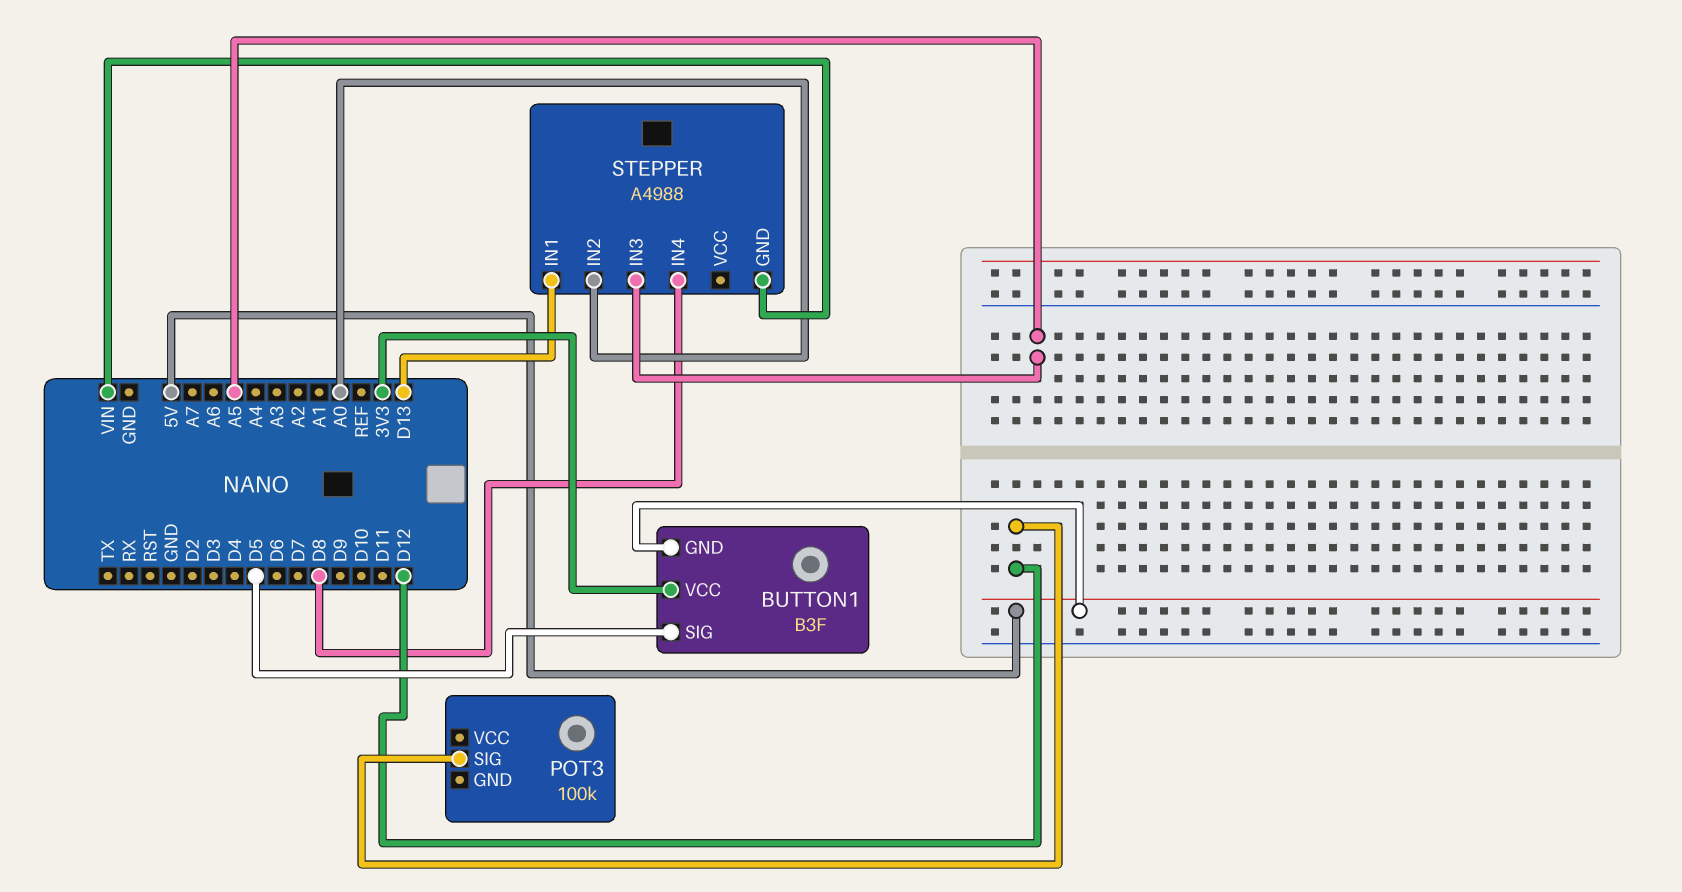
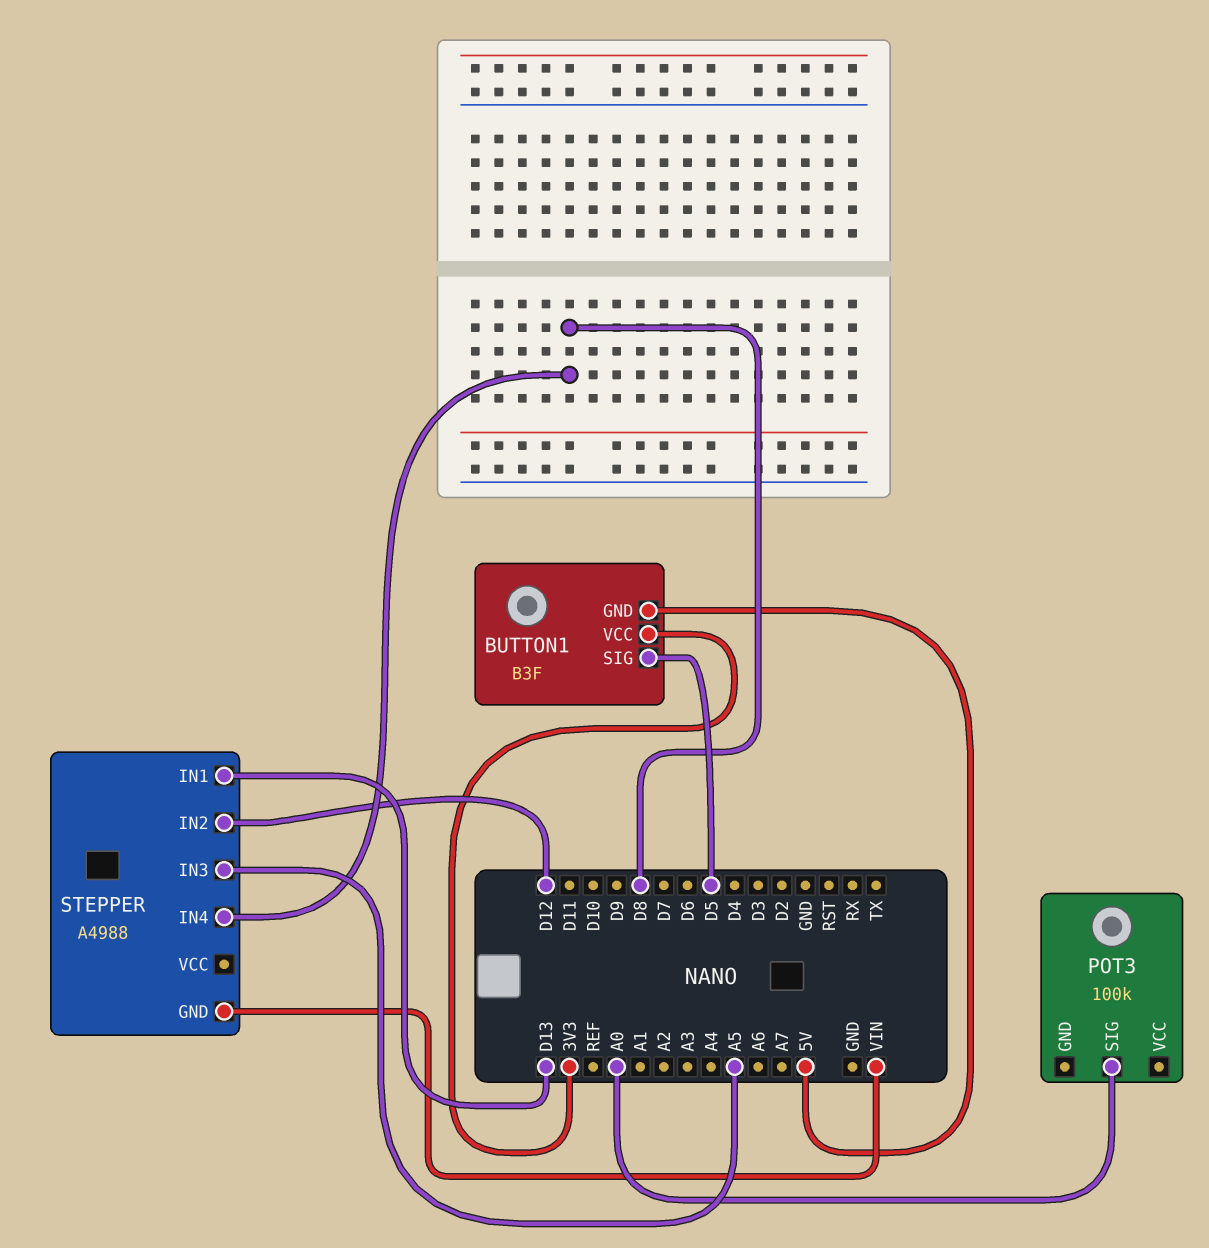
POT3 pin SIG: D12 -> A0
STEPPER pin IN2: A0 -> D12

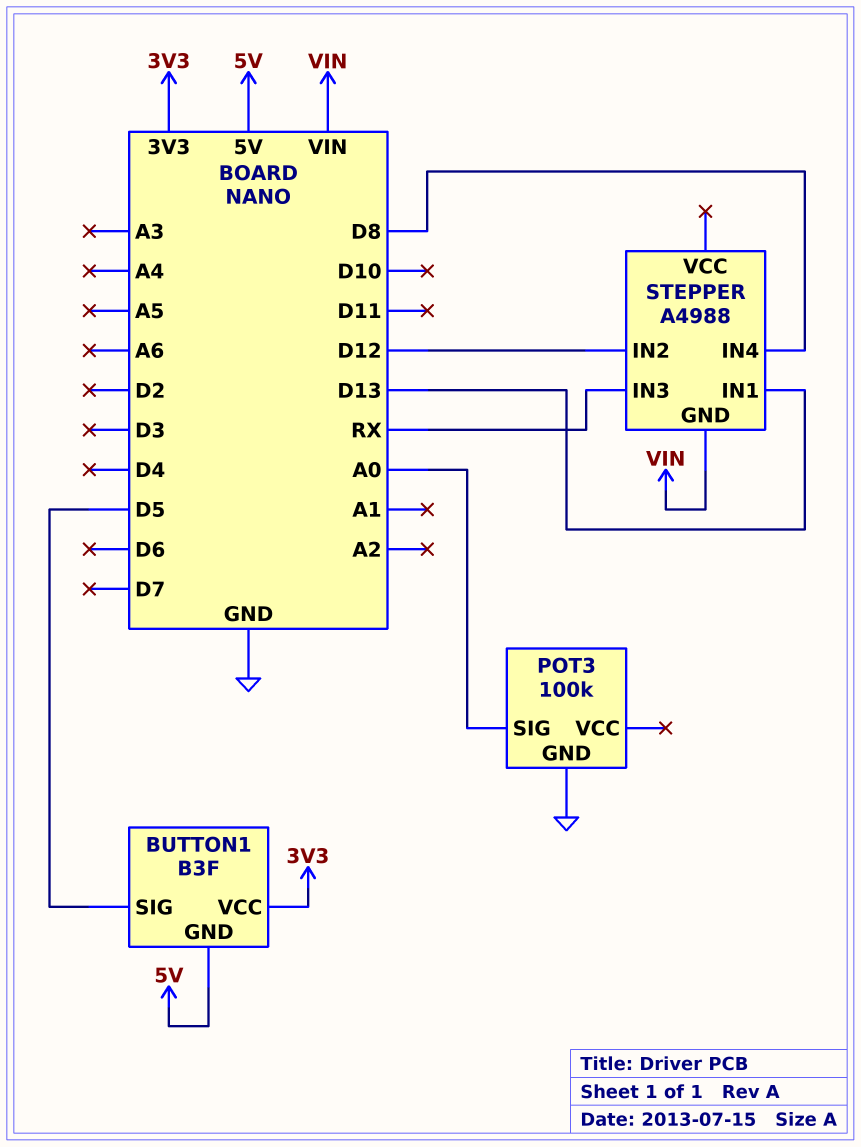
POT3 pin GND: none -> GND
STEPPER pin IN3: A5 -> RX

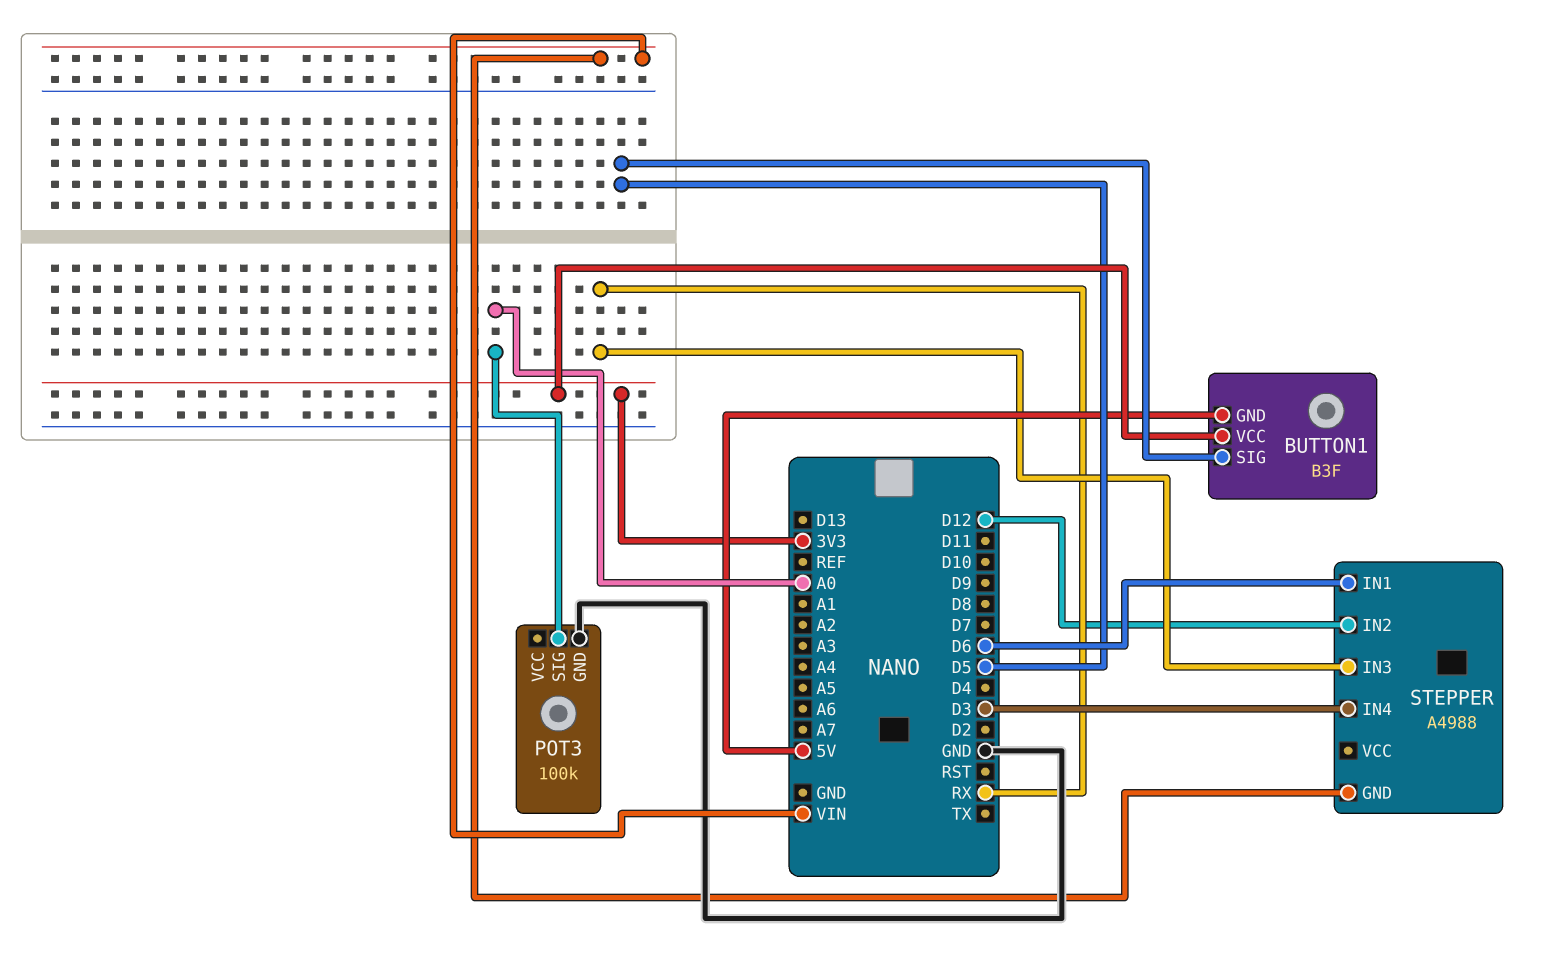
STEPPER pin IN1: D13 -> D6
STEPPER pin IN4: D8 -> D3

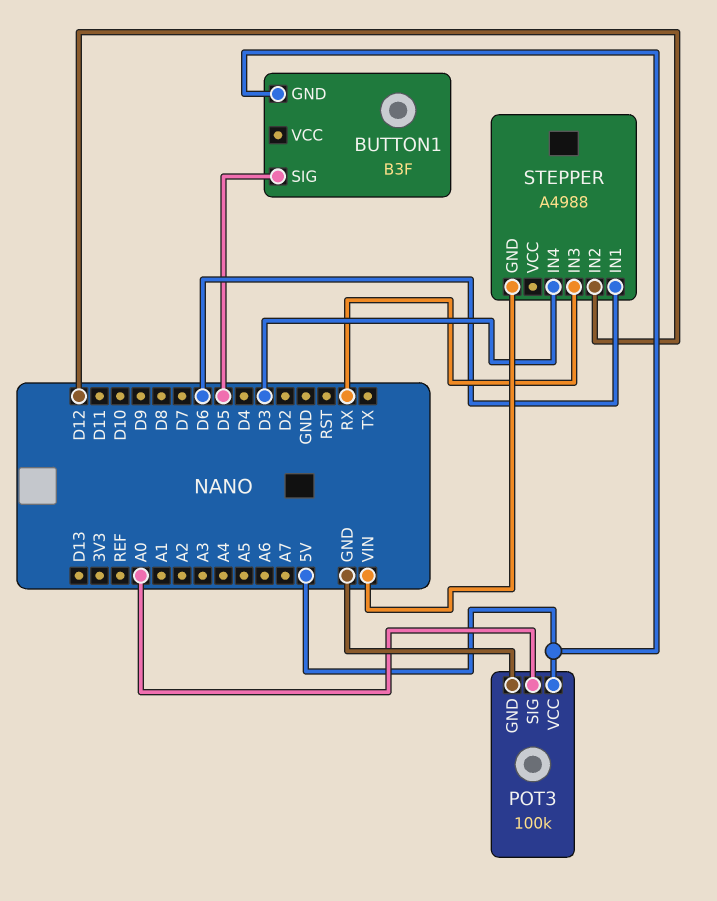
BUTTON1 pin VCC: 3V3 -> none
POT3 pin VCC: none -> 5V

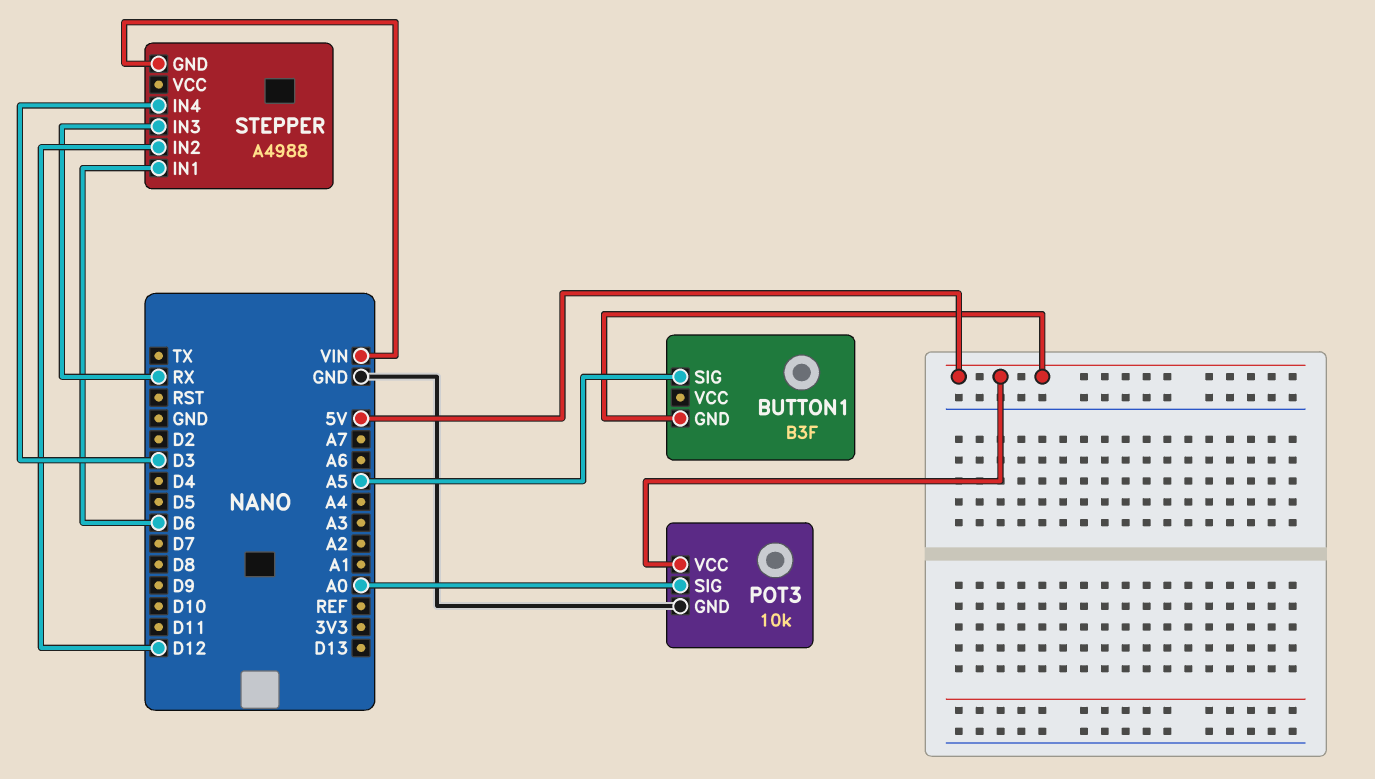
BUTTON1 pin SIG: D5 -> A5
POT3: 100k -> 10k

